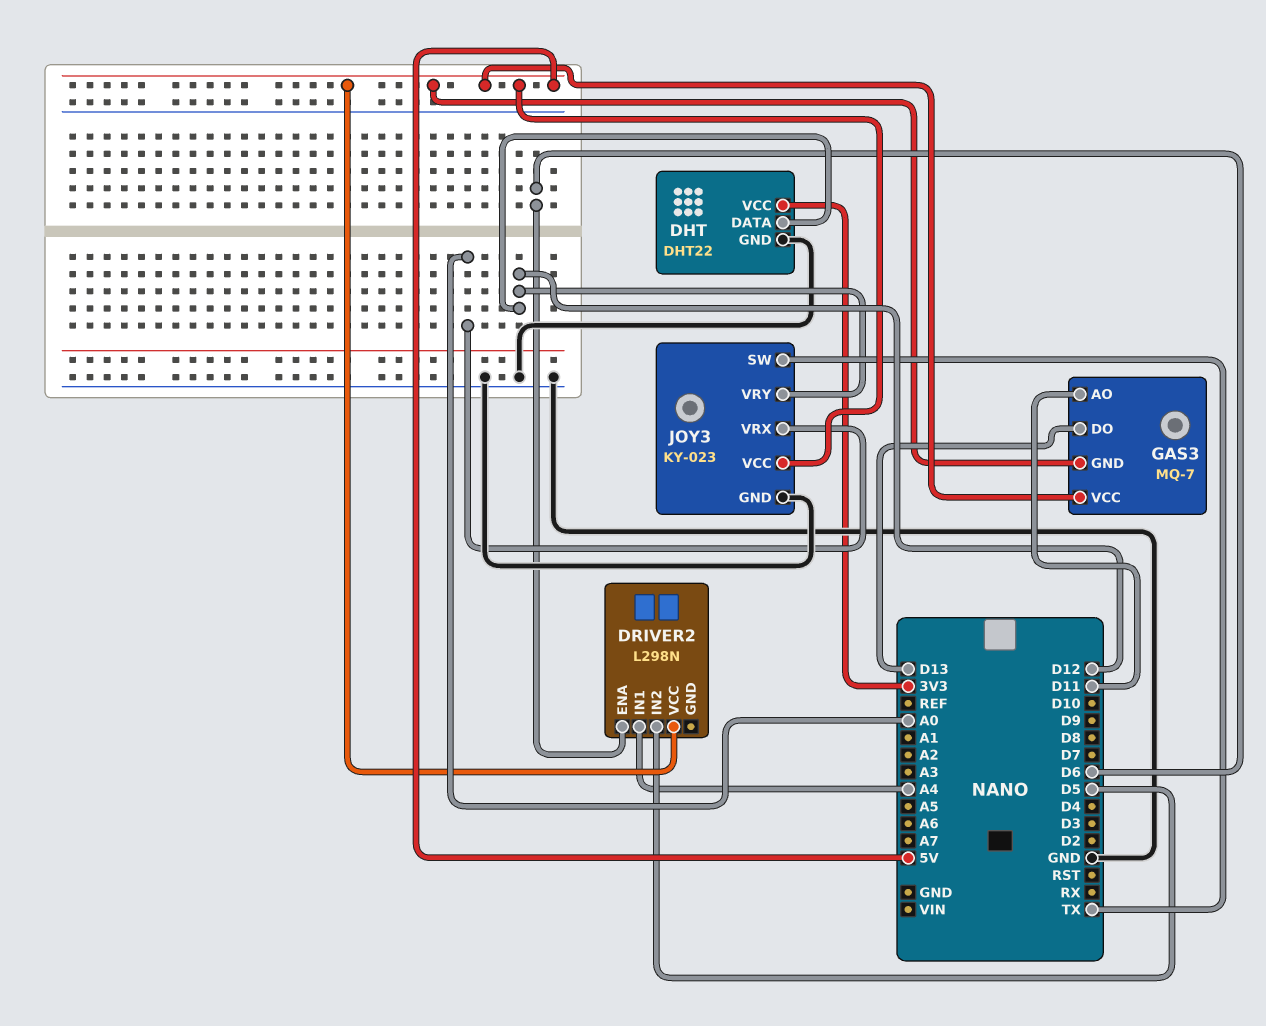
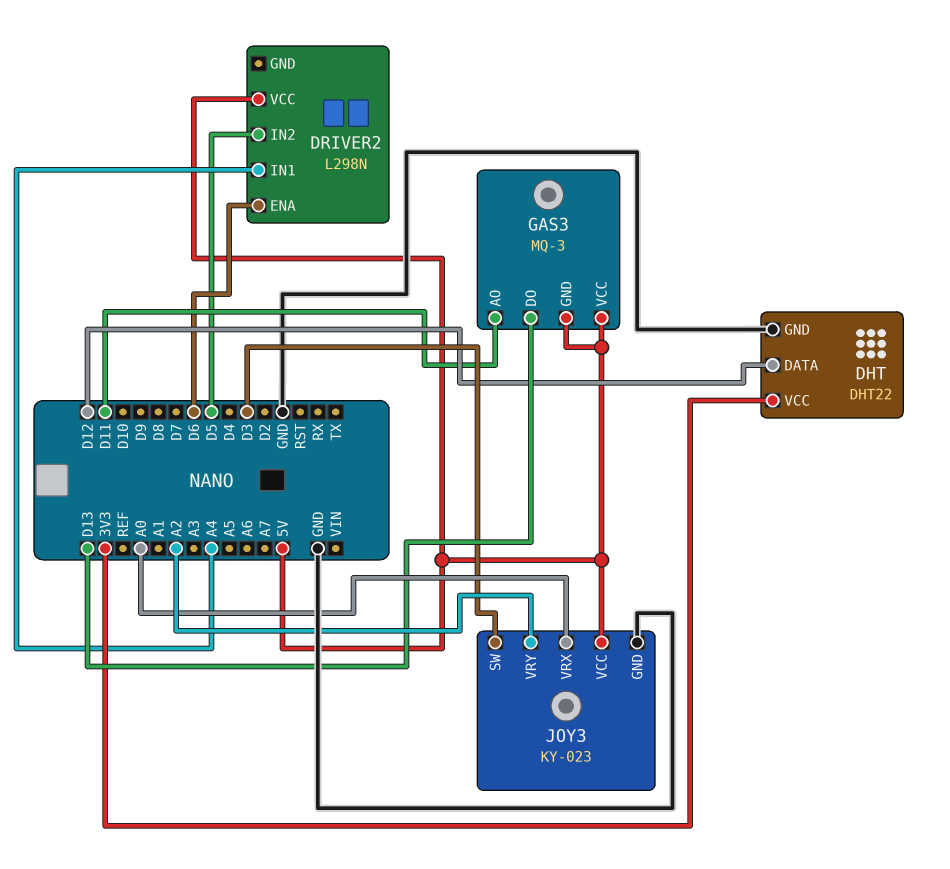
GAS3: MQ-7 -> MQ-3
JOY3 pin SW: TX -> D3
JOY3 pin VRY: D12 -> A2

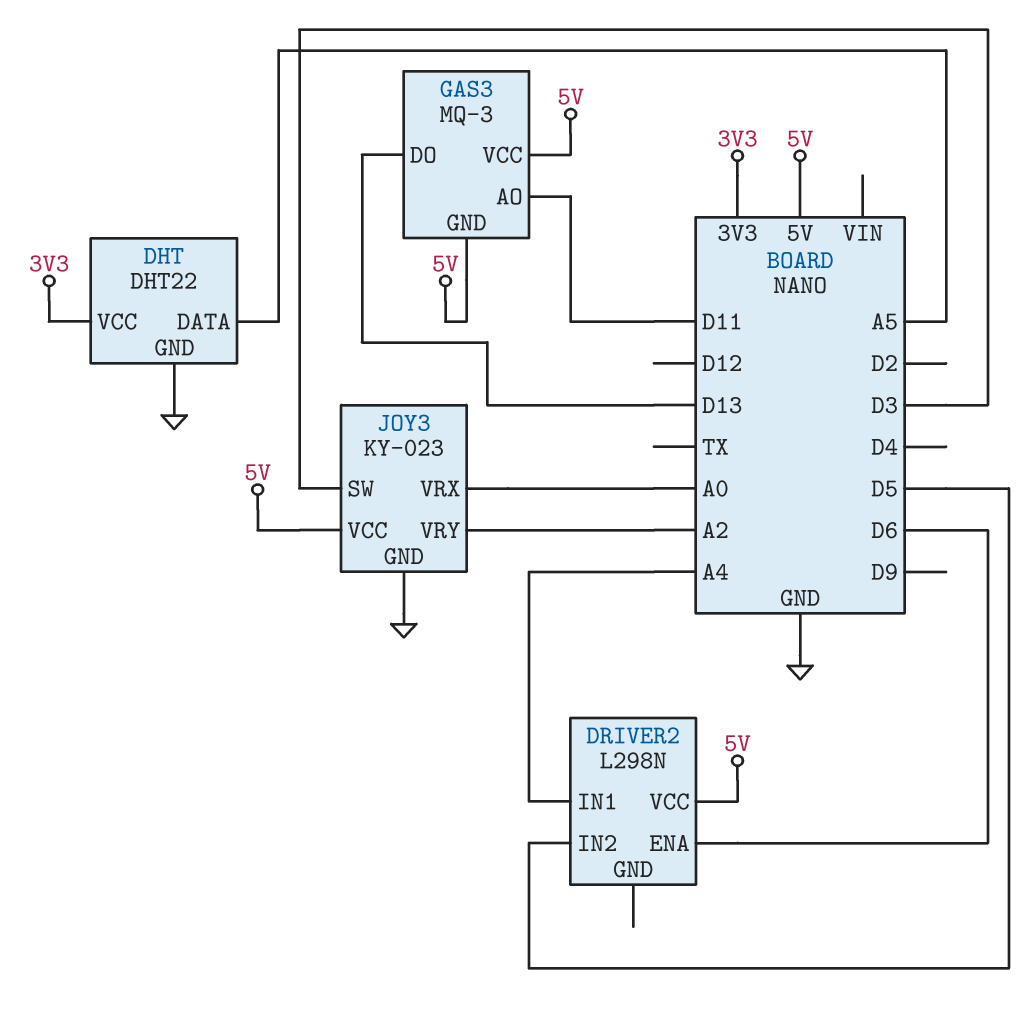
DHT pin DATA: D12 -> A5

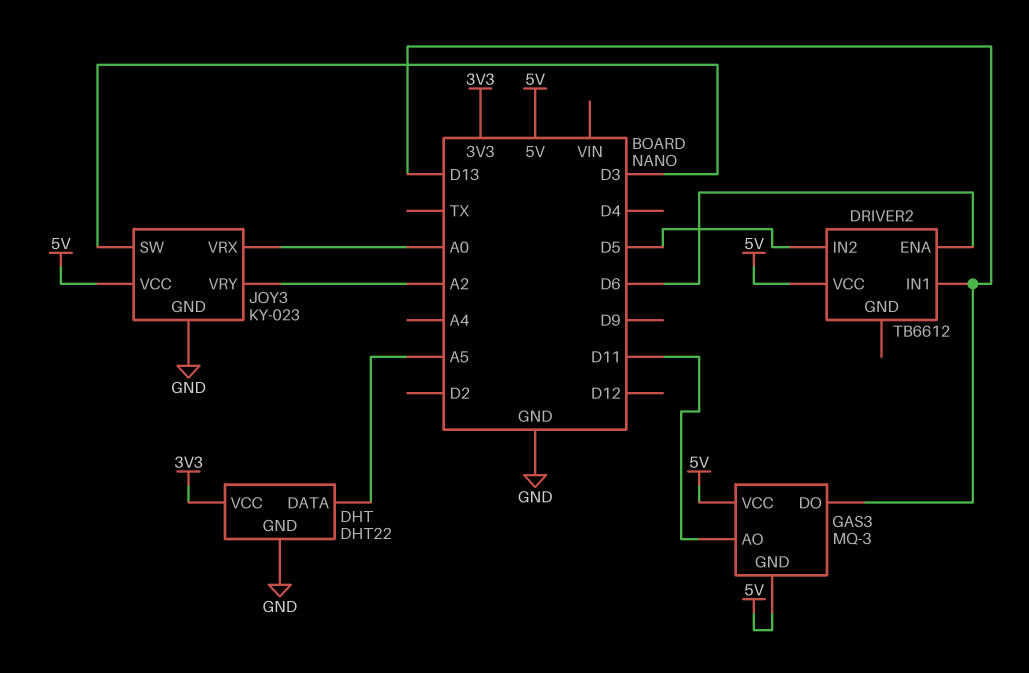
DRIVER2: L298N -> TB6612
DRIVER2 pin IN1: A4 -> D13

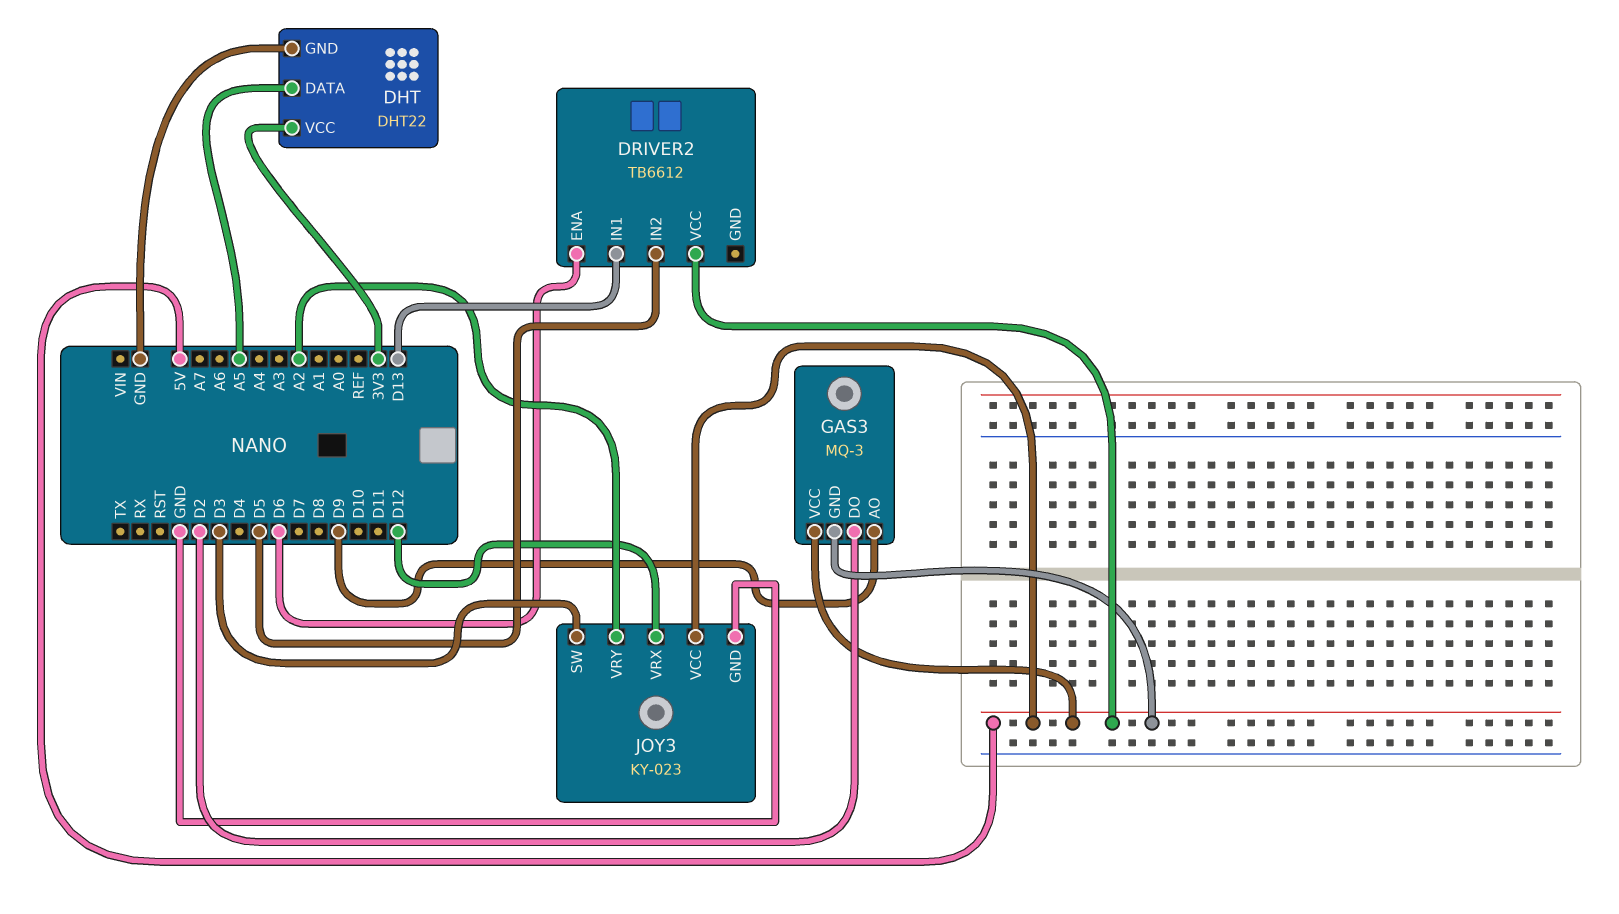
GAS3 pin AO: D11 -> D9
GAS3 pin DO: D13 -> D2
JOY3 pin VRX: A0 -> D12

